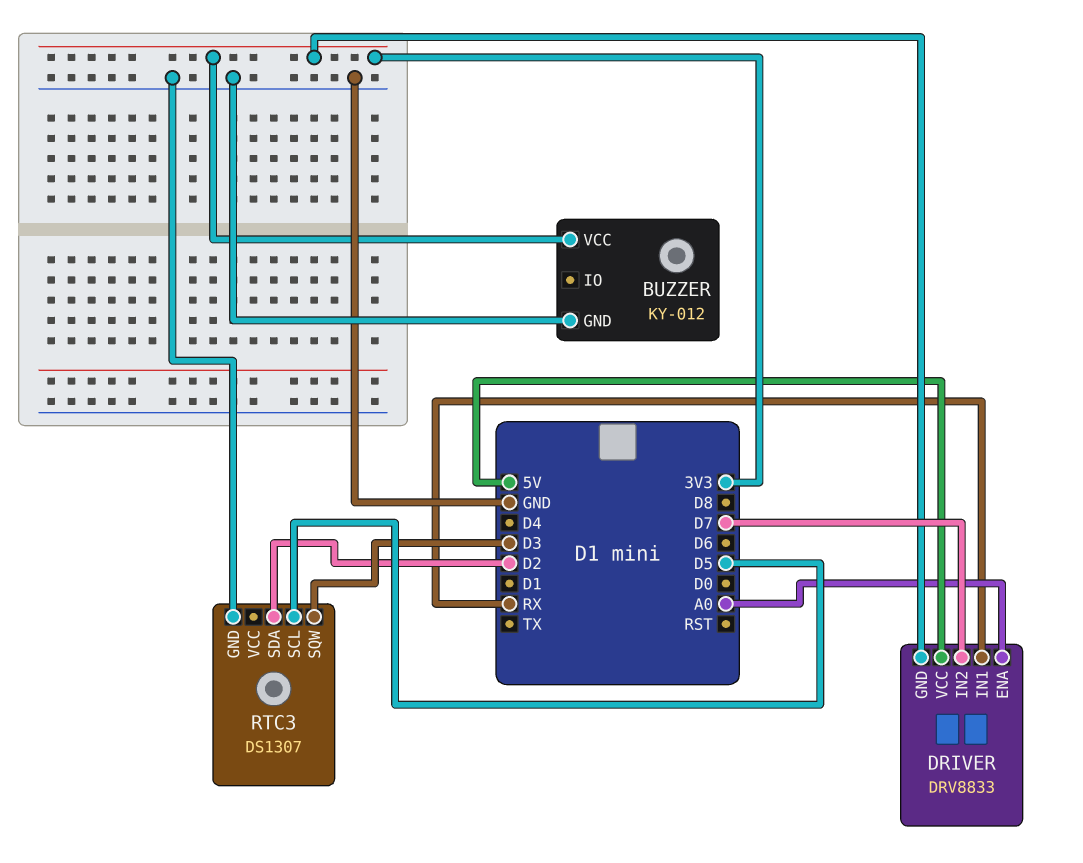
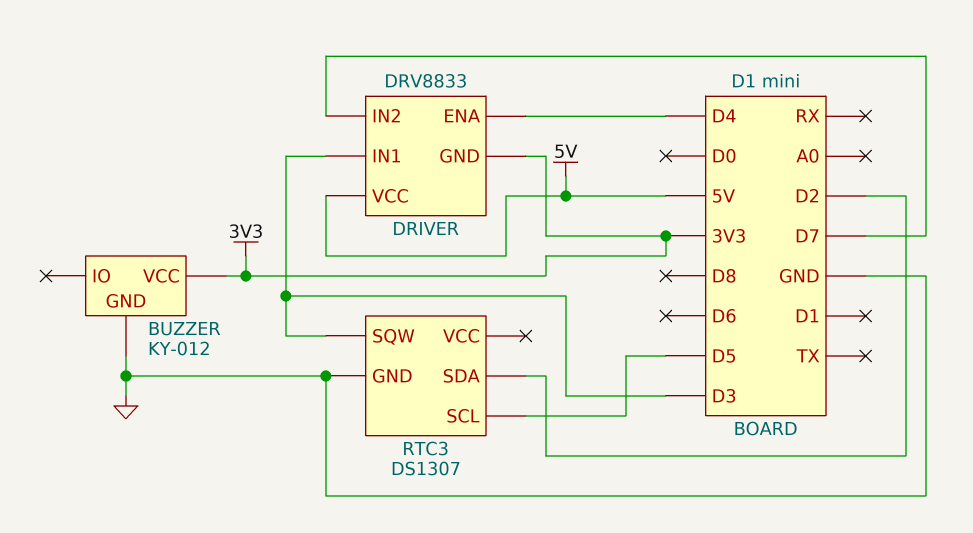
DRIVER pin ENA: A0 -> D4
DRIVER pin IN1: RX -> D3

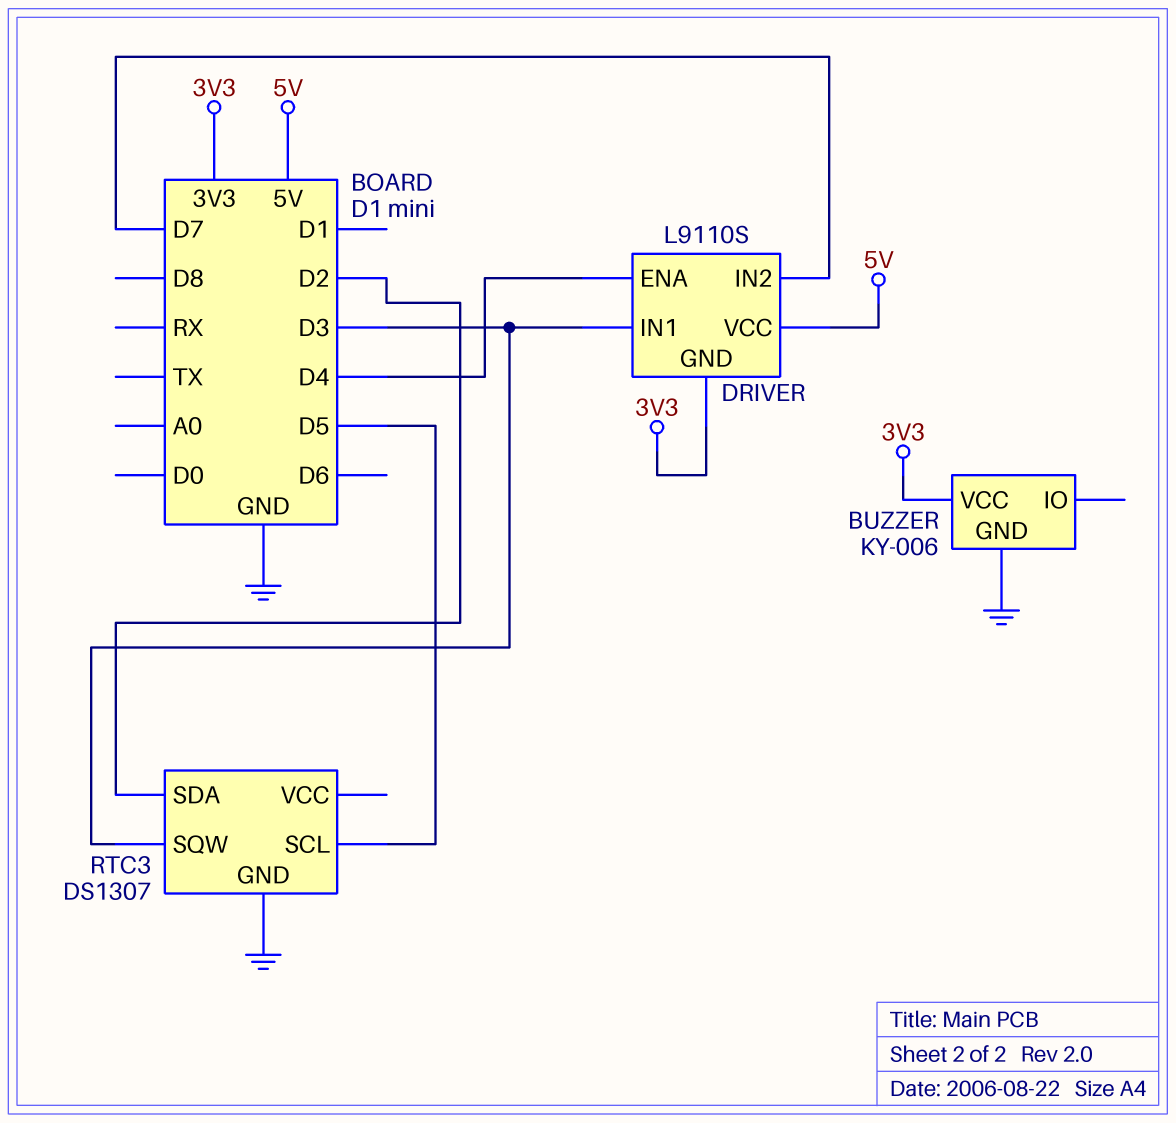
BUZZER: KY-012 -> KY-006
DRIVER: DRV8833 -> L9110S

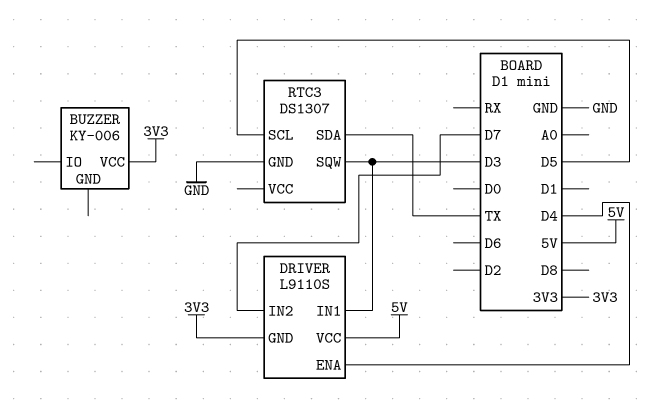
BUZZER pin GND: GND -> none
RTC3 pin SDA: D2 -> TX

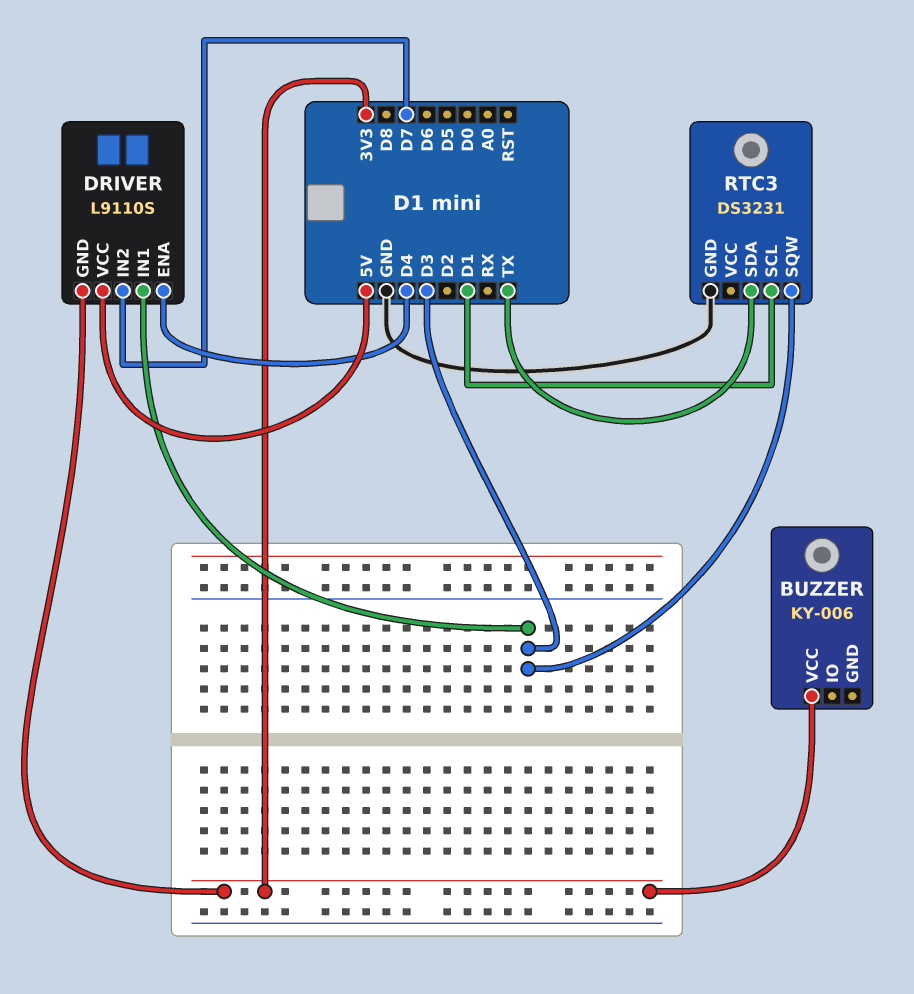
RTC3: DS1307 -> DS3231
RTC3 pin SCL: D5 -> D1

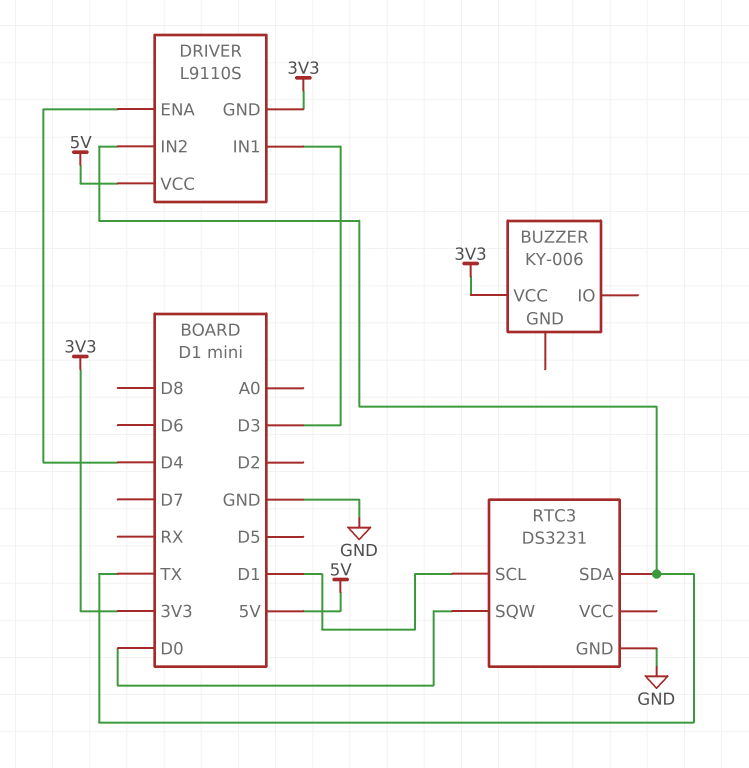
DRIVER pin IN2: D7 -> TX
RTC3 pin SQW: D3 -> D0

